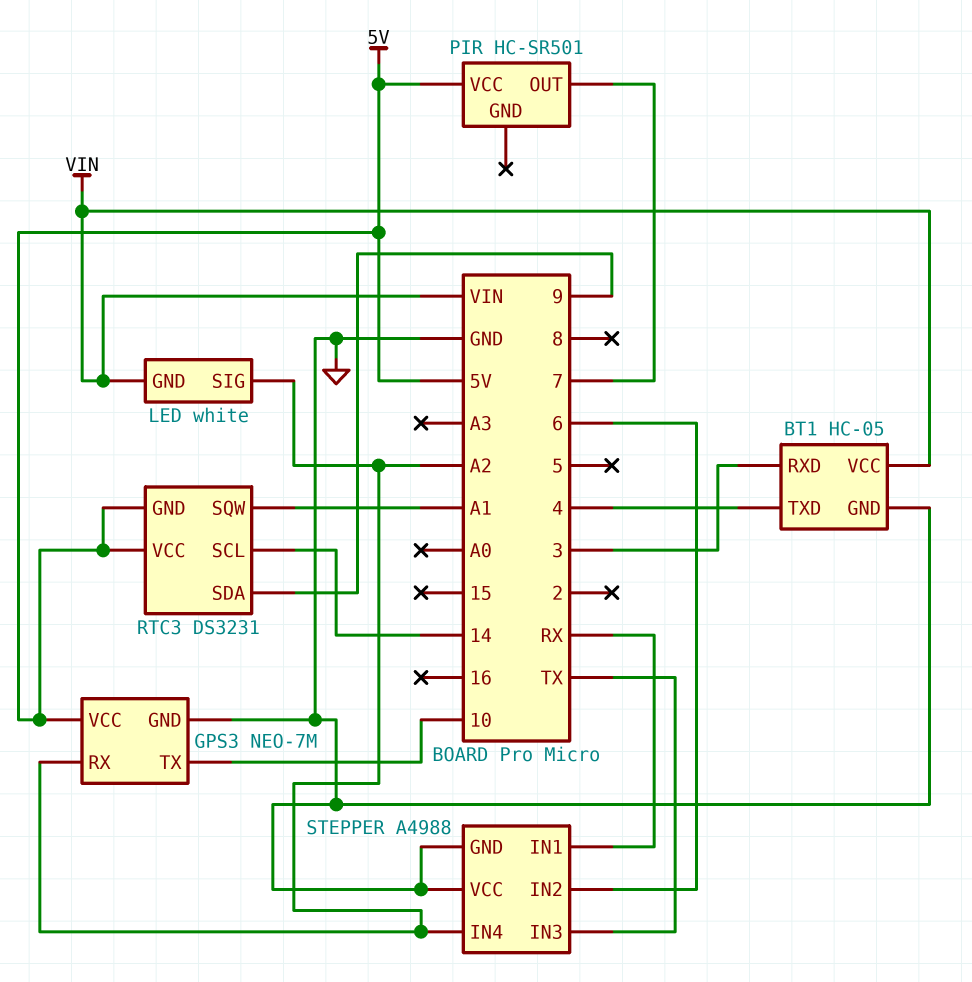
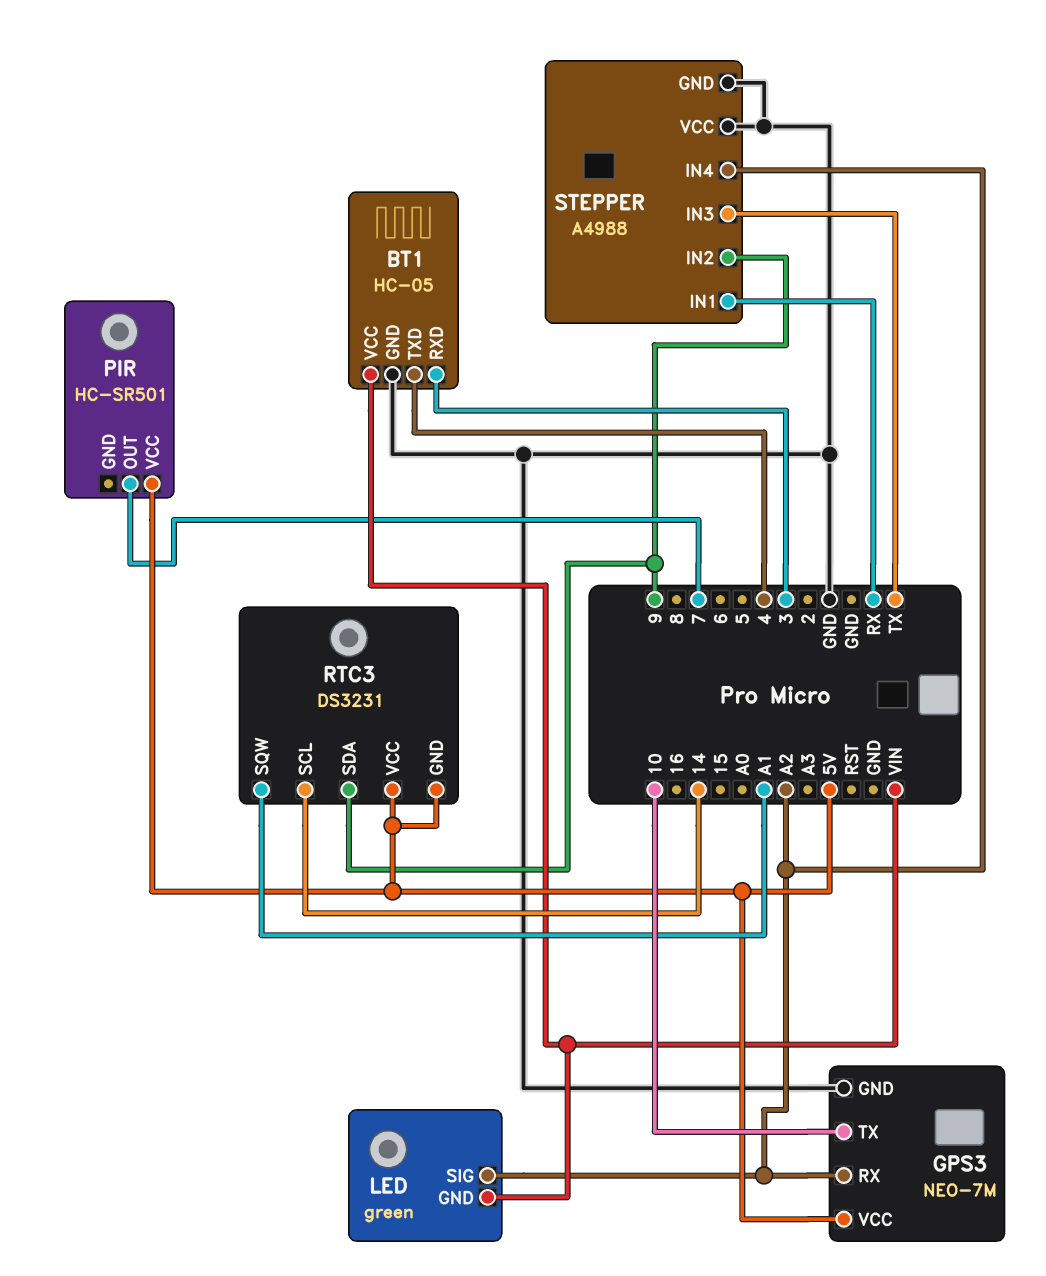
LED: white -> green
STEPPER pin IN2: 6 -> 9

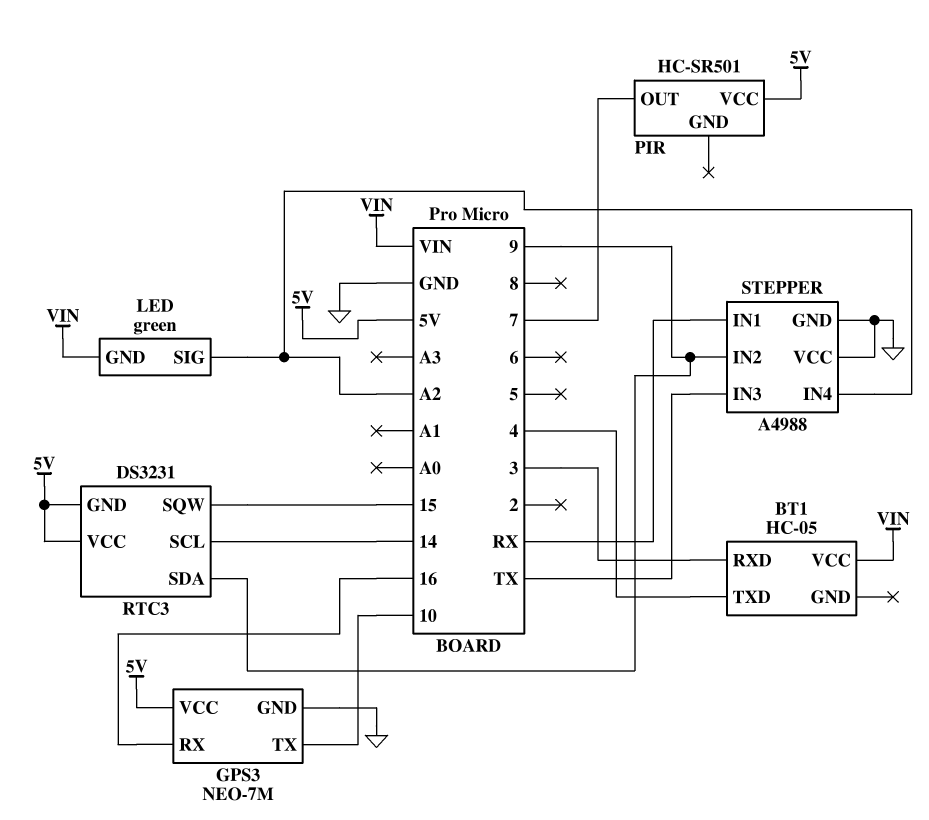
BT1 pin GND: GND -> none
GPS3 pin RX: A2 -> 16
RTC3 pin SQW: A1 -> 15

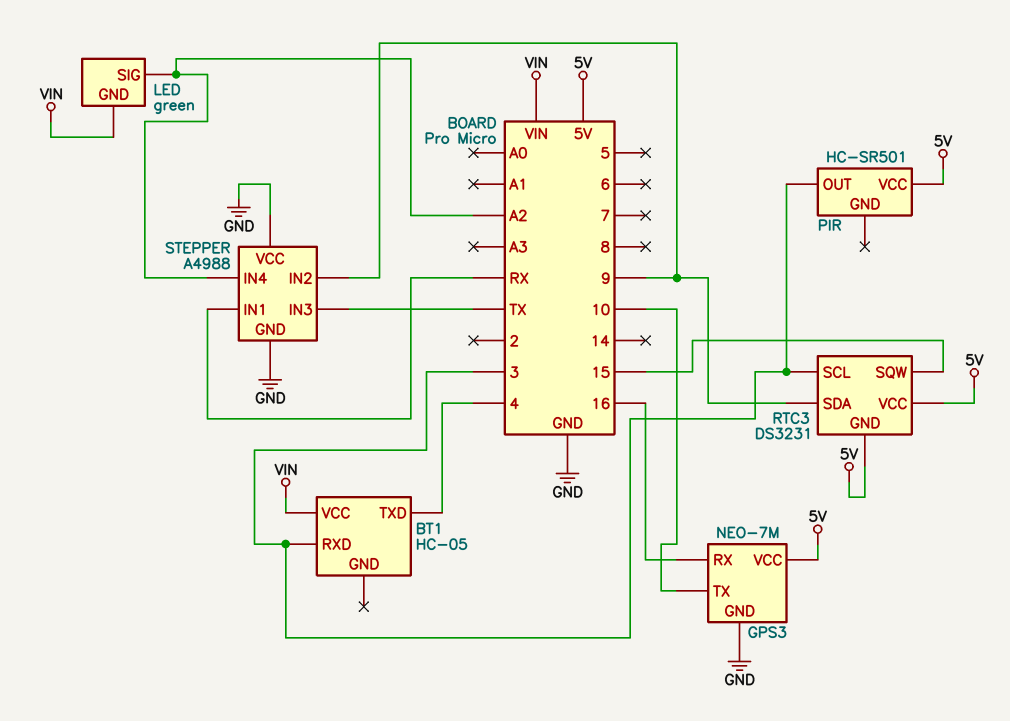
PIR pin OUT: 7 -> 3
RTC3 pin SCL: 14 -> 3

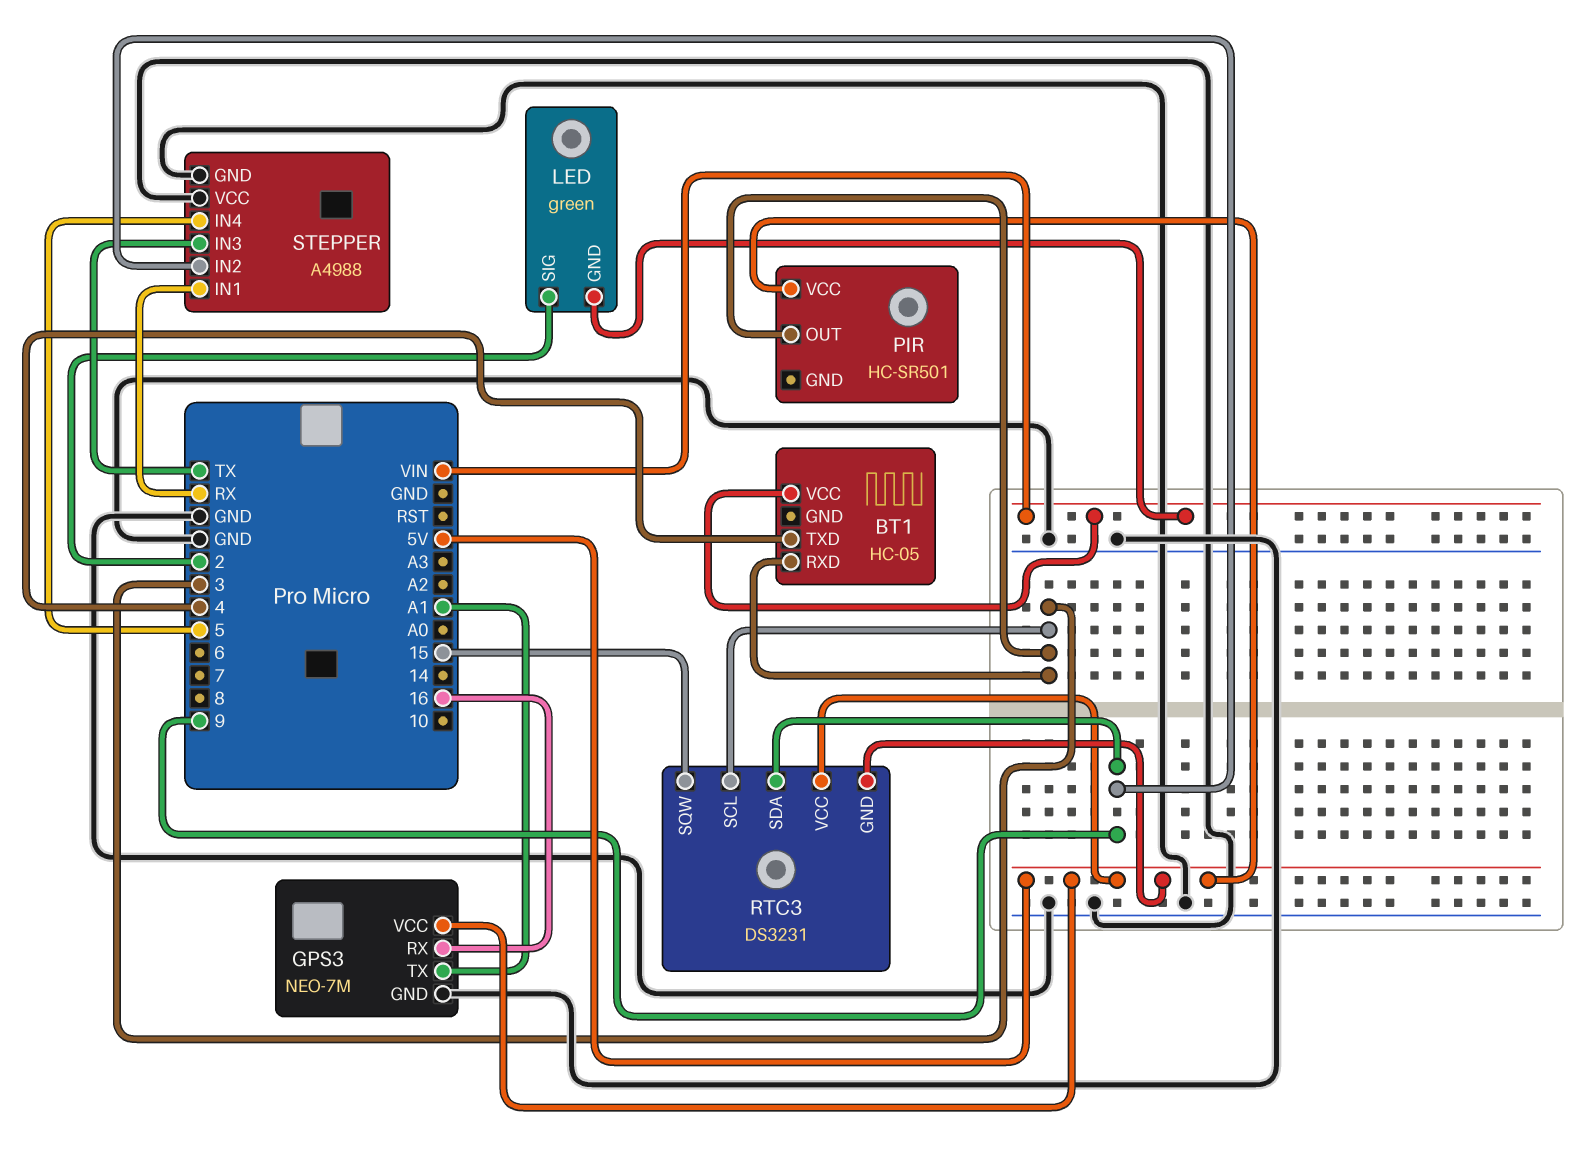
GPS3 pin TX: 10 -> A1
LED pin SIG: A2 -> 2
STEPPER pin IN4: A2 -> 5

